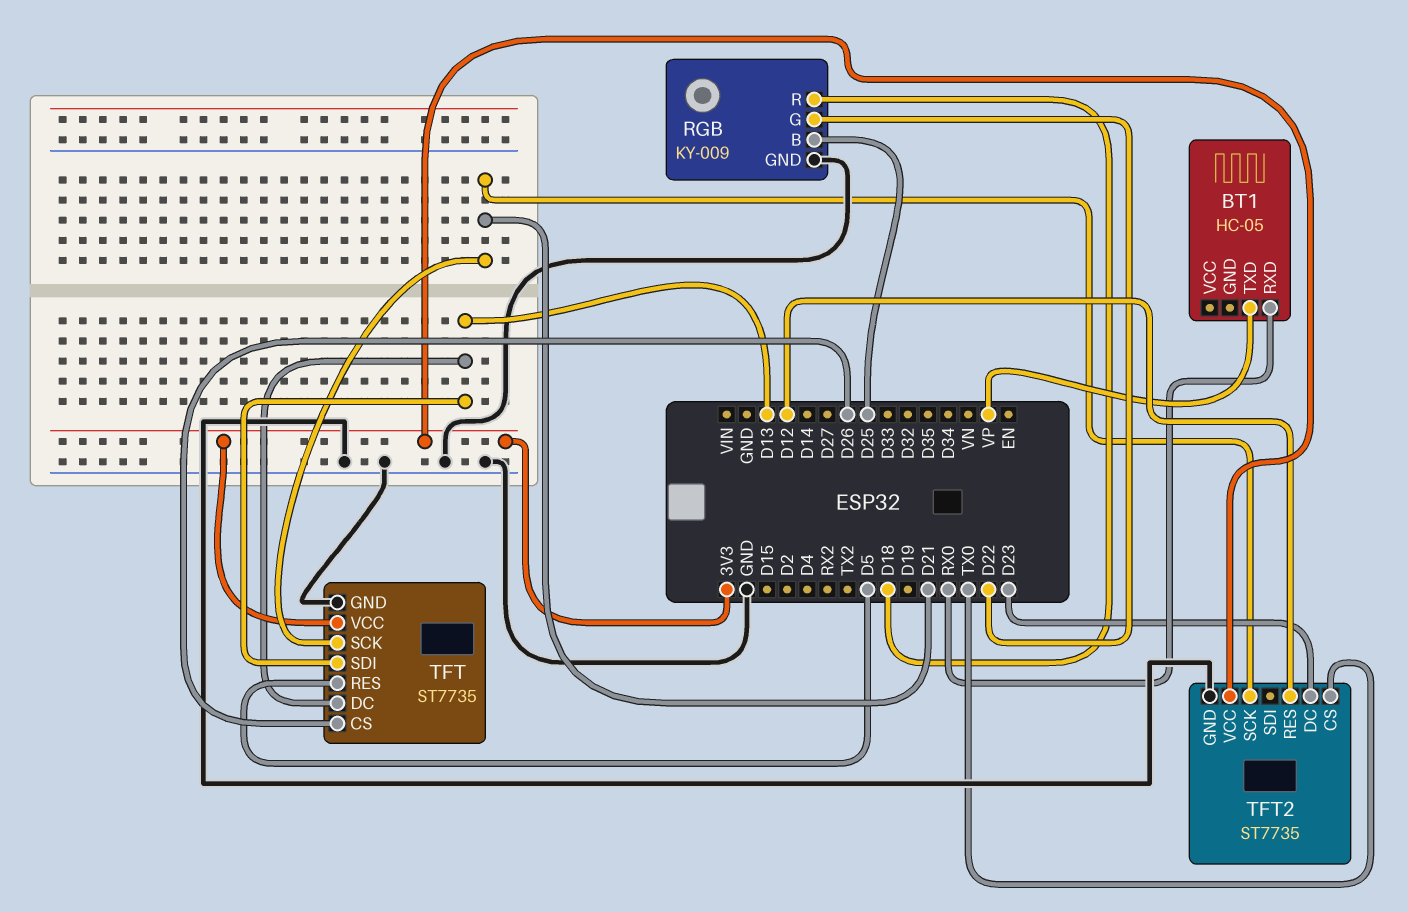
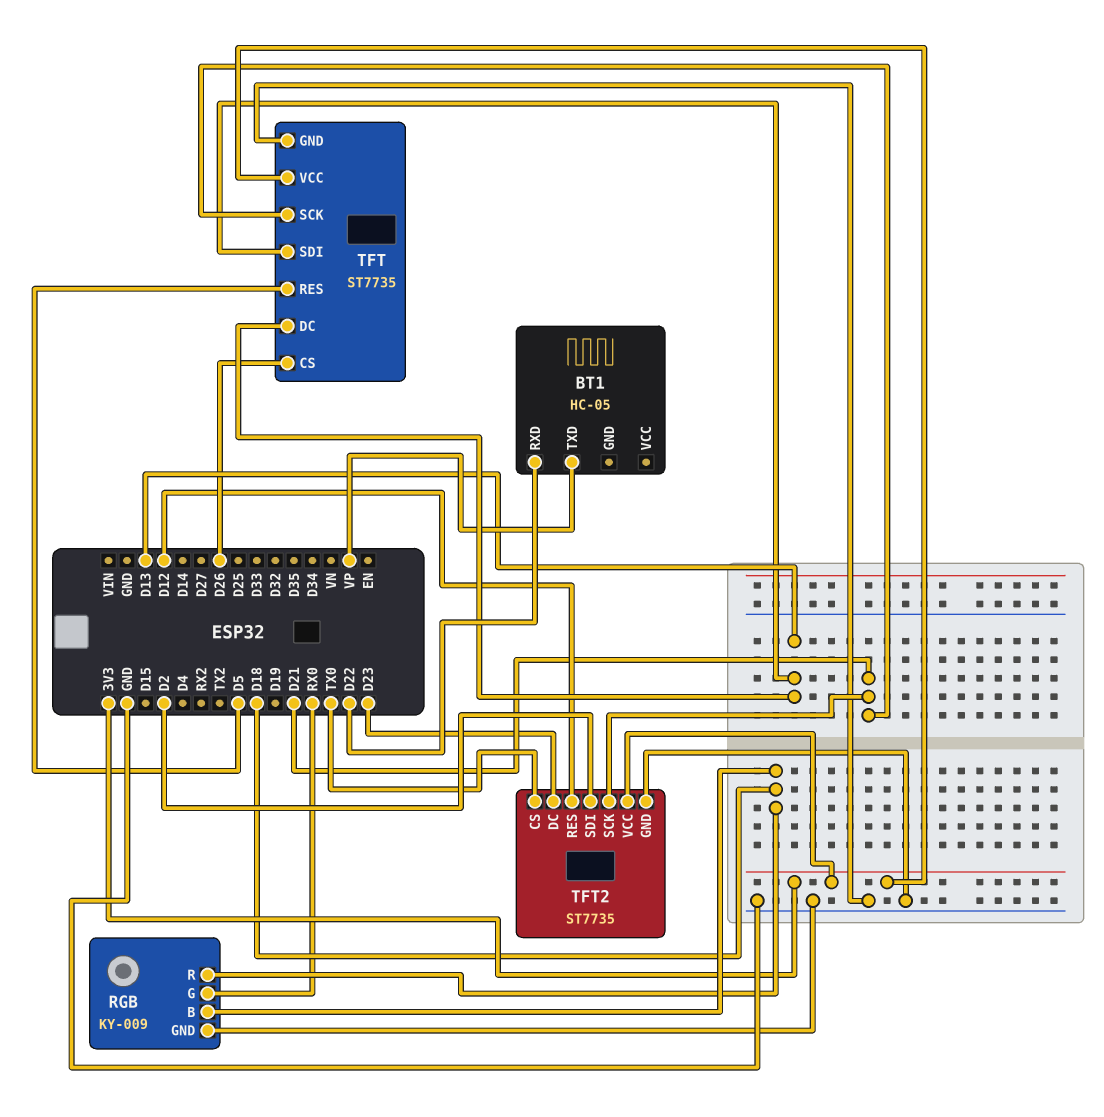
BT1 pin RXD: RX0 -> D22
RGB pin B: D25 -> D18
RGB pin G: D22 -> RX0
TFT2 pin SDI: none -> D2

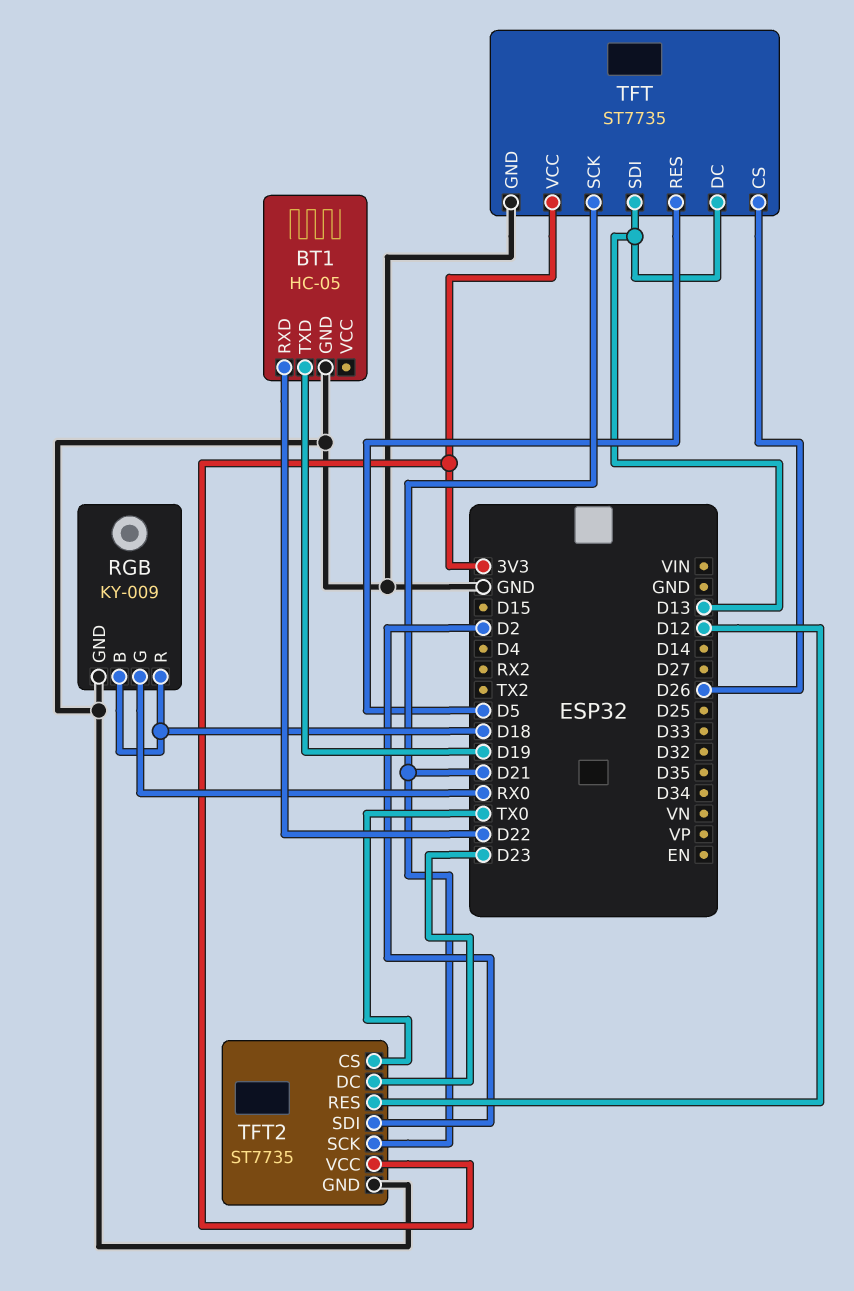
BT1 pin GND: none -> GND
BT1 pin TXD: VP -> D19

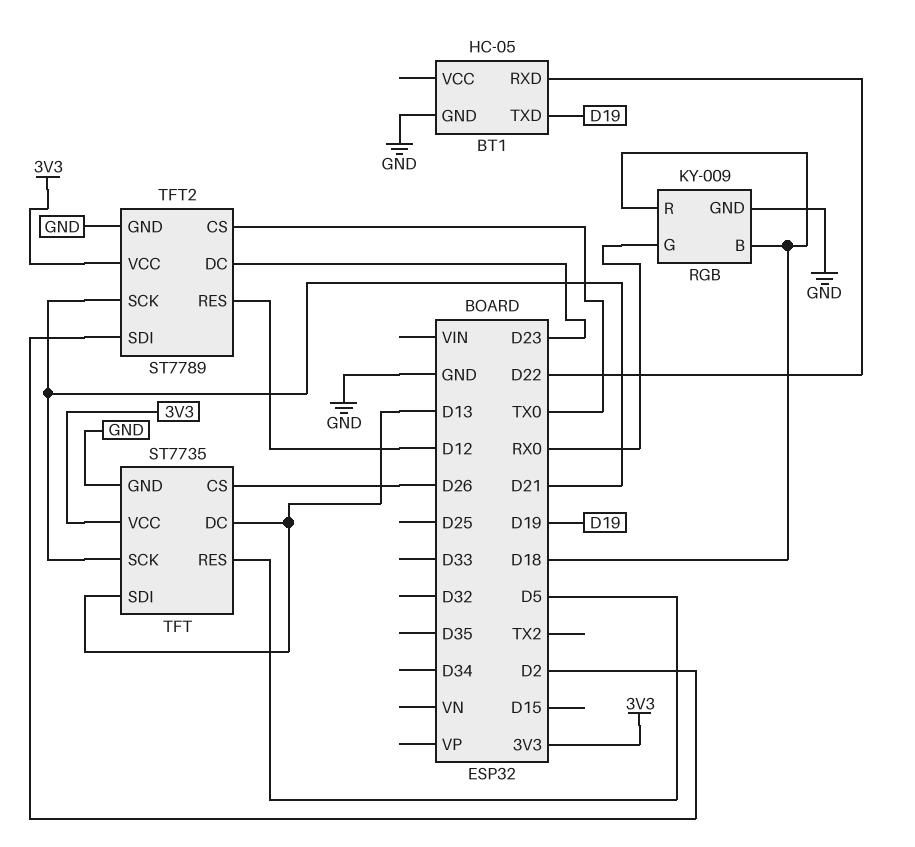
TFT2: ST7735 -> ST7789

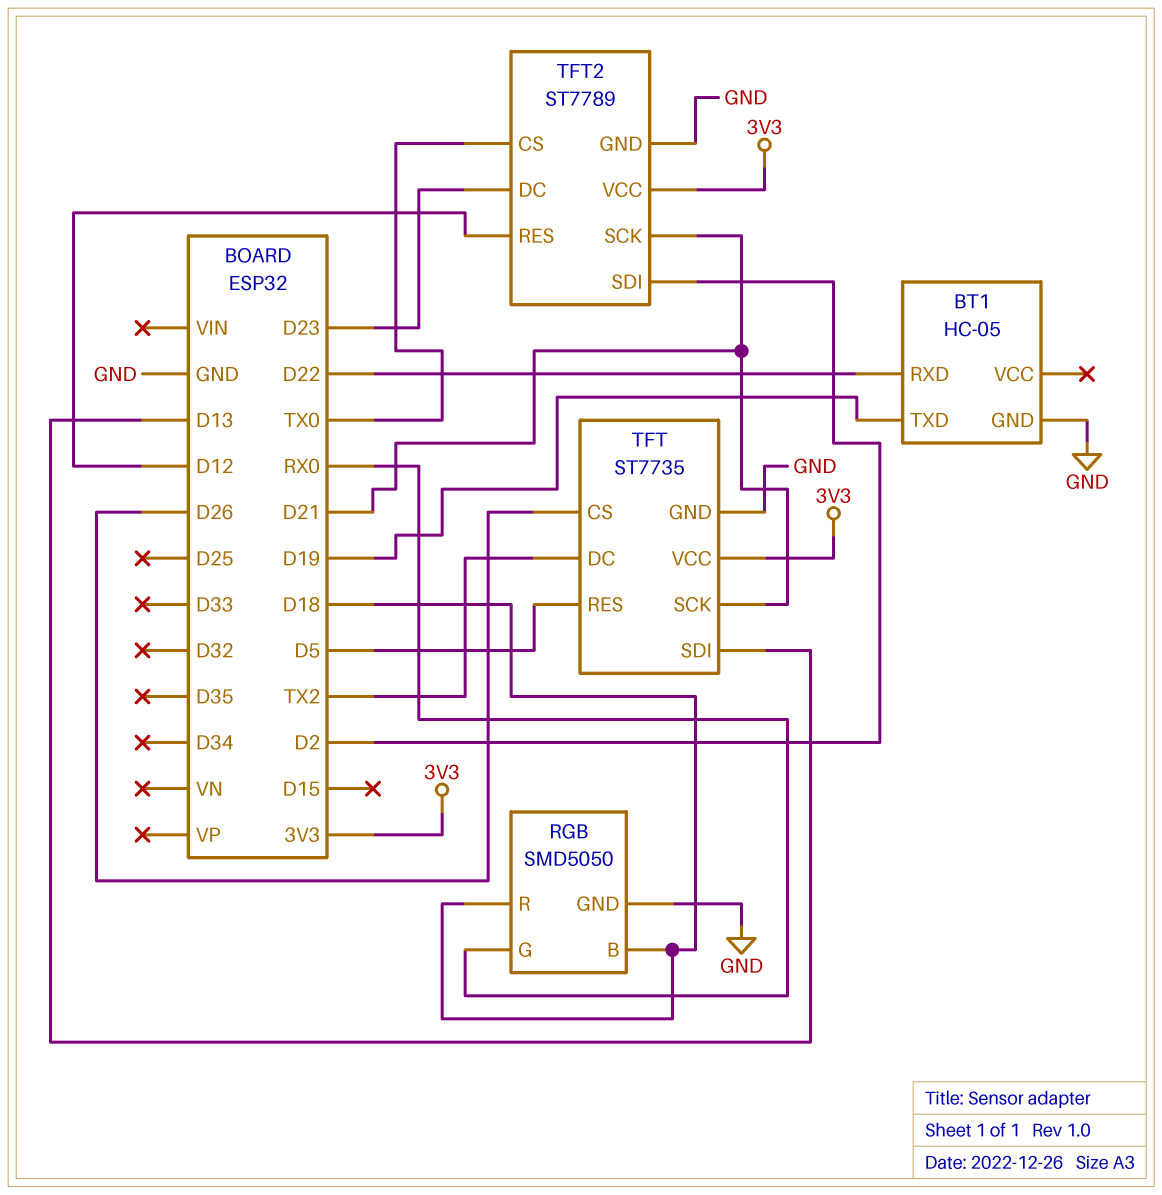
RGB: KY-009 -> SMD5050
TFT pin DC: D13 -> TX2

